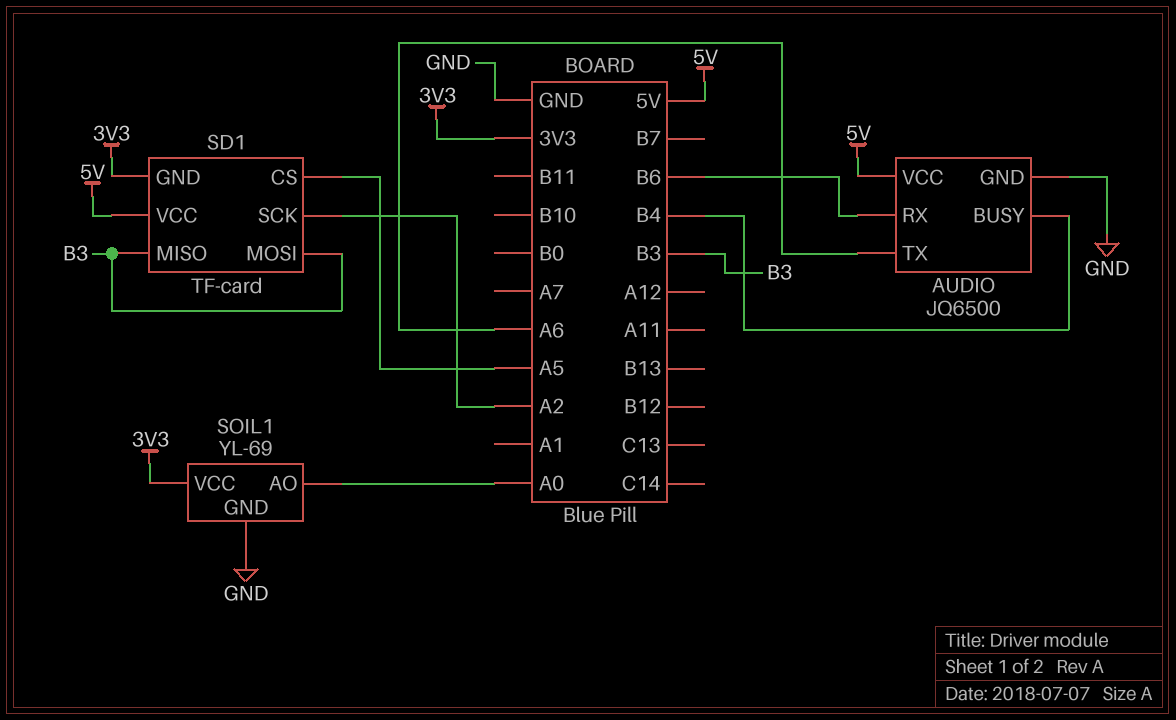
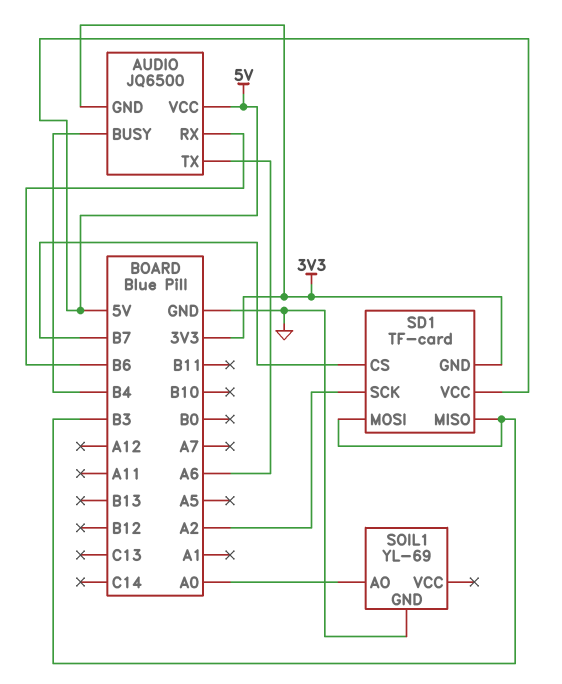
AUDIO pin GND: GND -> 3V3
SD1 pin CS: A5 -> B7
SOIL1 pin VCC: 3V3 -> none

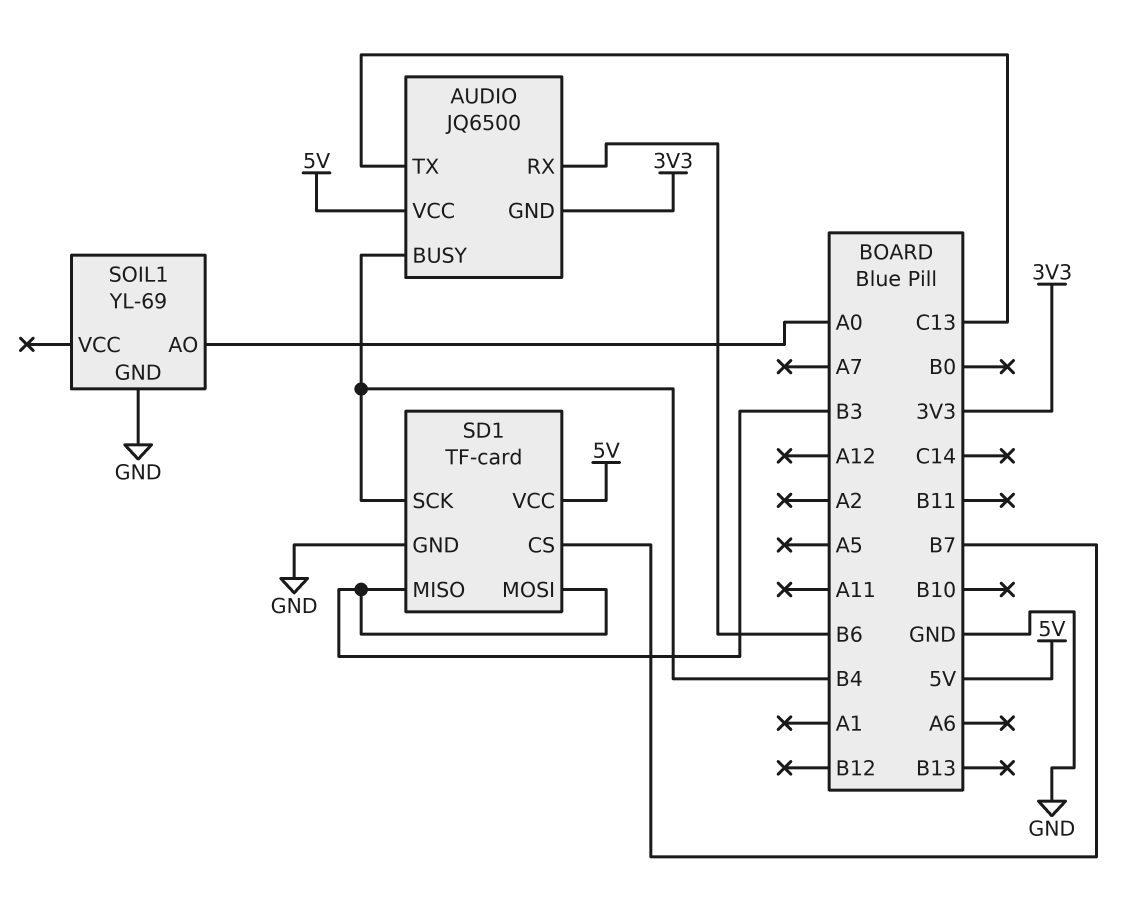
AUDIO pin TX: A6 -> C13
SD1 pin GND: 3V3 -> GND
SD1 pin SCK: A2 -> B4

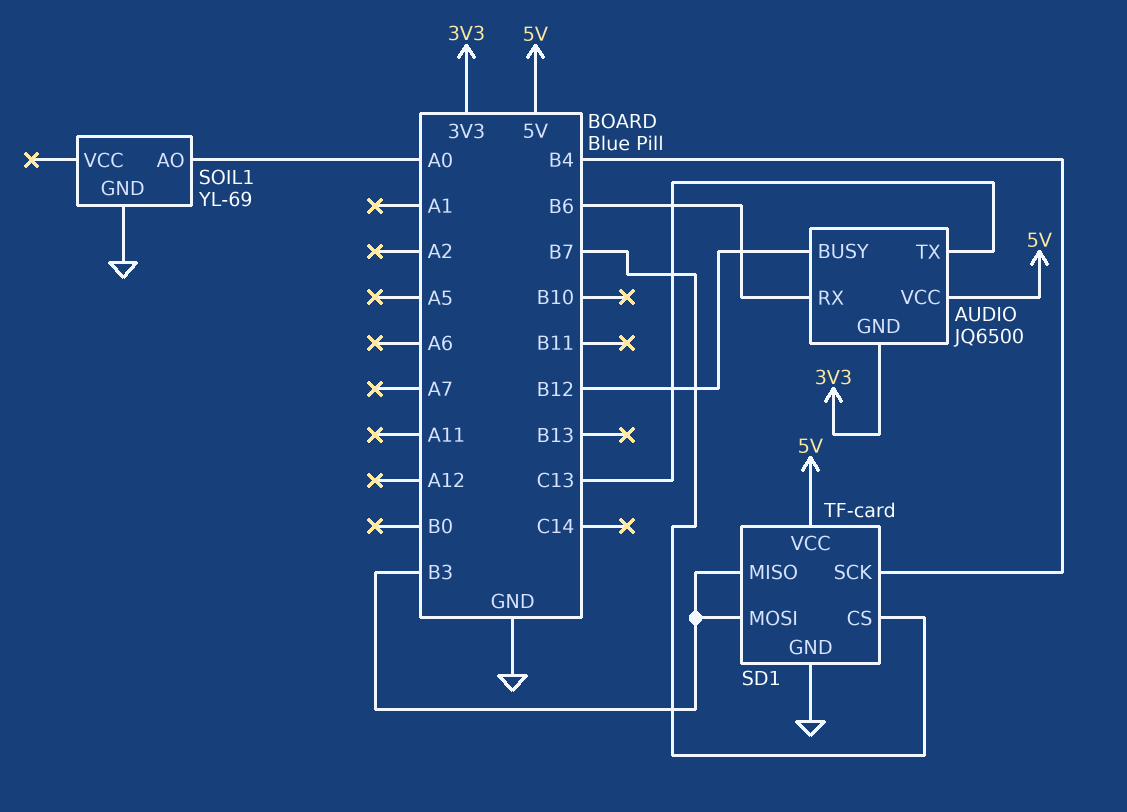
AUDIO pin BUSY: B4 -> B12

